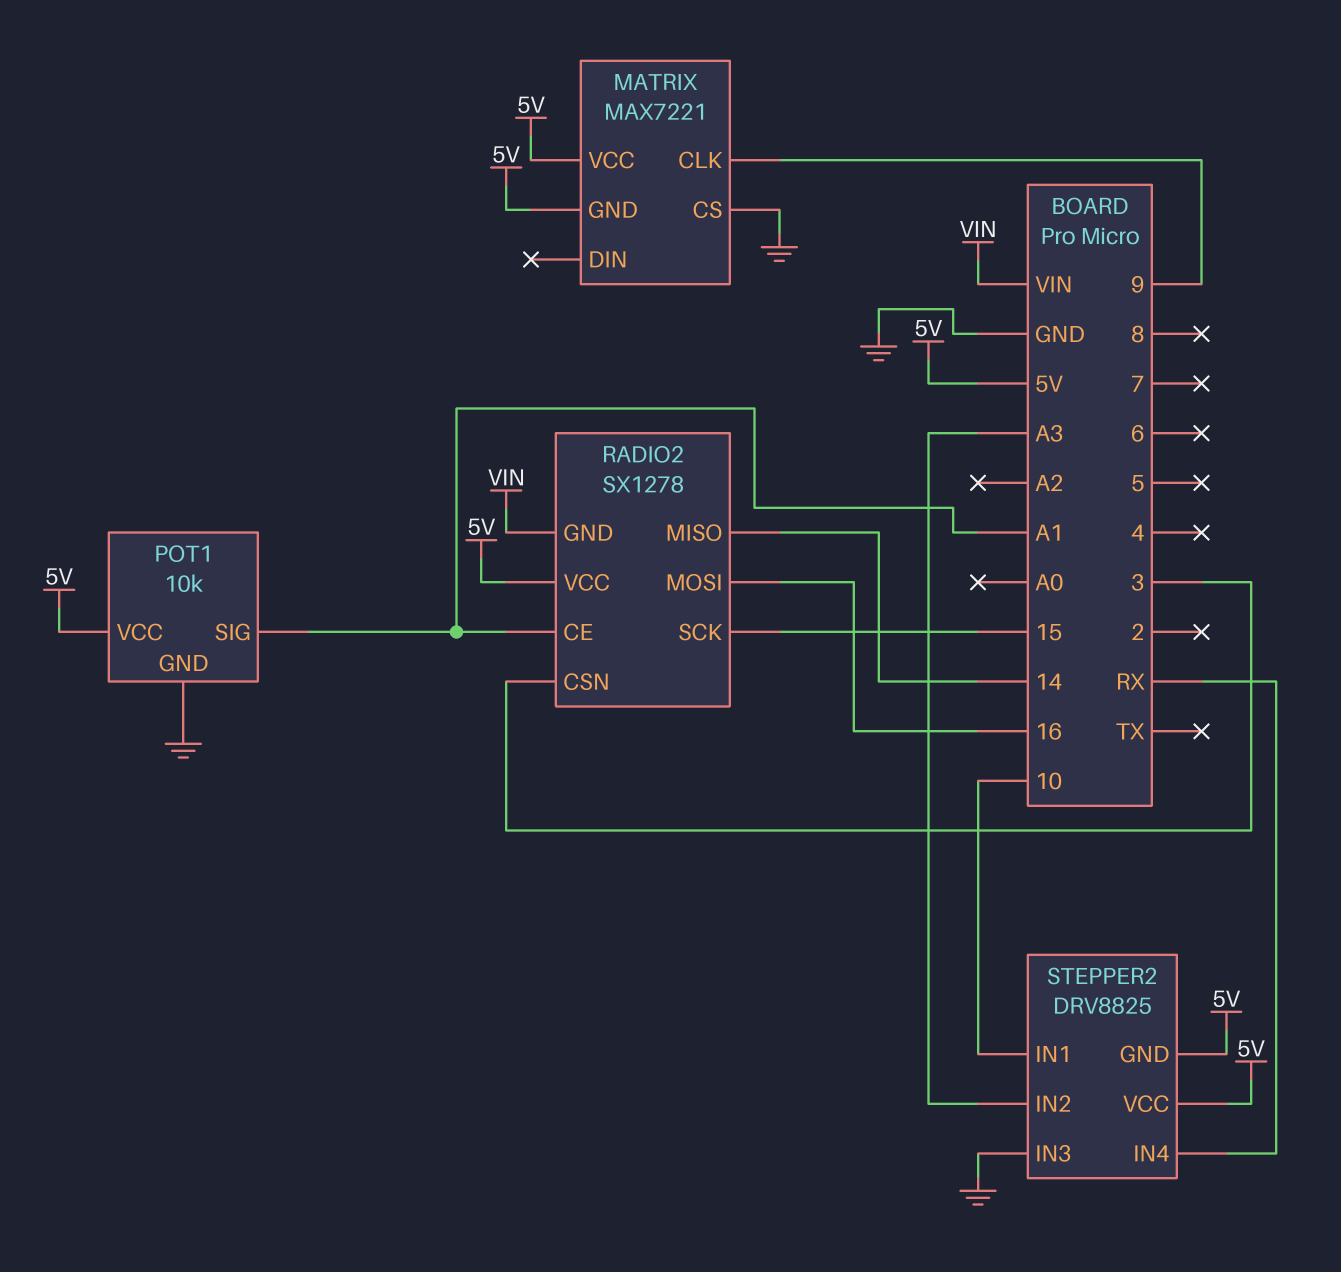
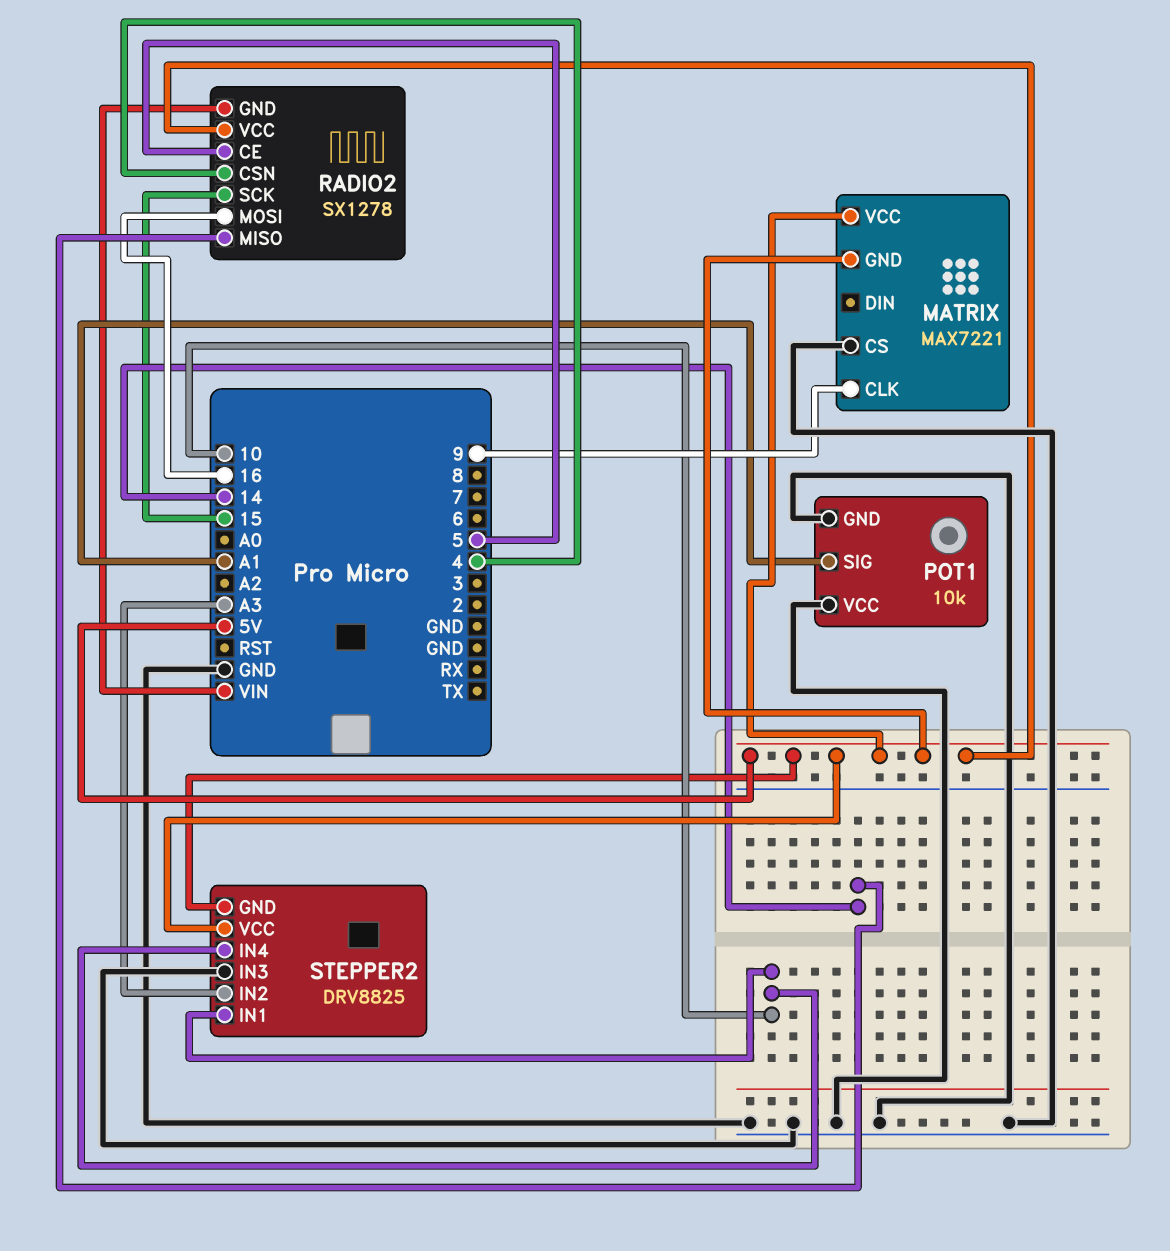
POT1 pin VCC: 5V -> GND
RADIO2 pin CE: A1 -> 5
RADIO2 pin CSN: 3 -> 4
STEPPER2 pin IN4: RX -> 10

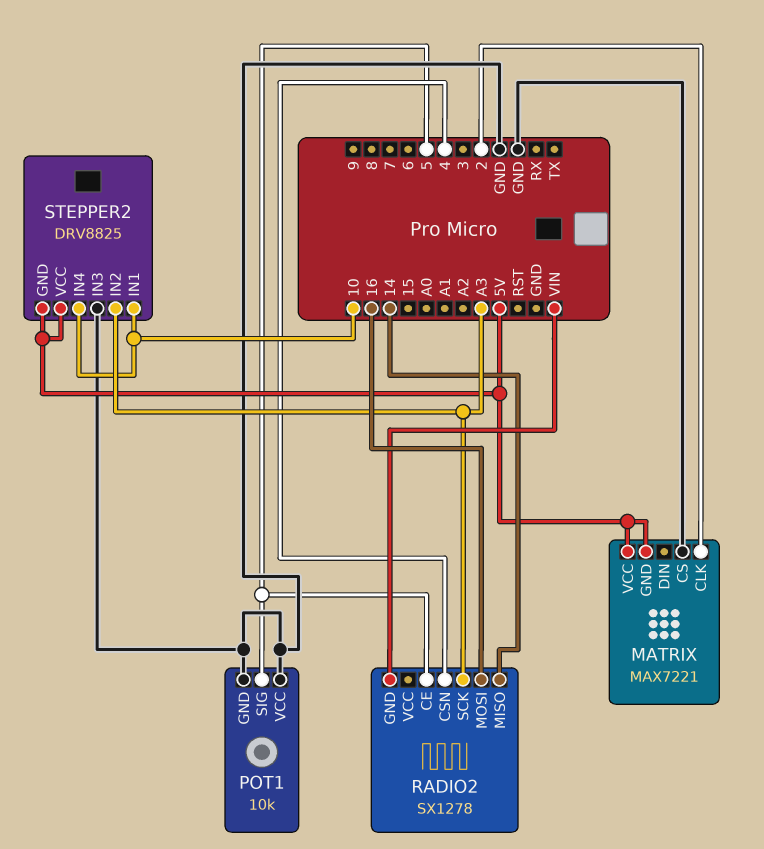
MATRIX pin CLK: 9 -> 2
POT1 pin SIG: A1 -> 5
RADIO2 pin SCK: 15 -> A3
RADIO2 pin VCC: 5V -> none

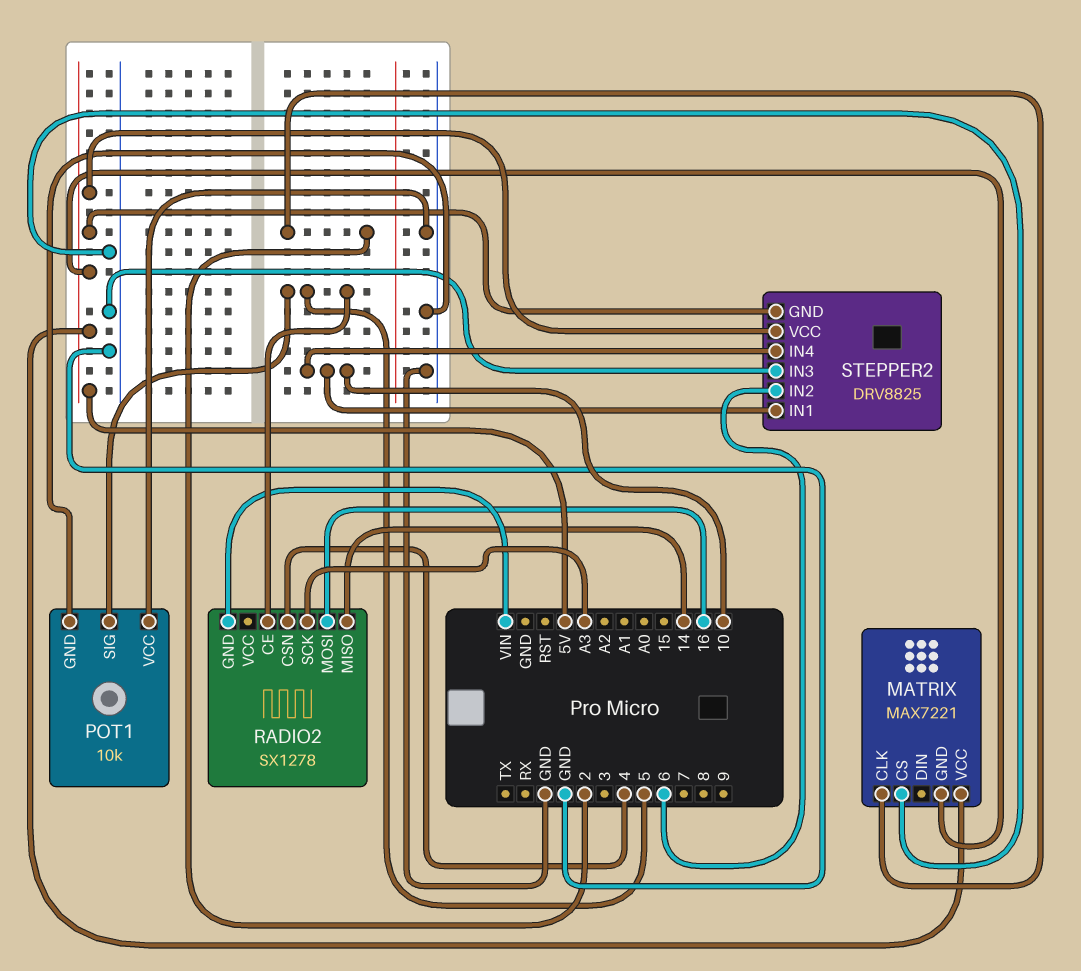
STEPPER2 pin IN2: A3 -> 6

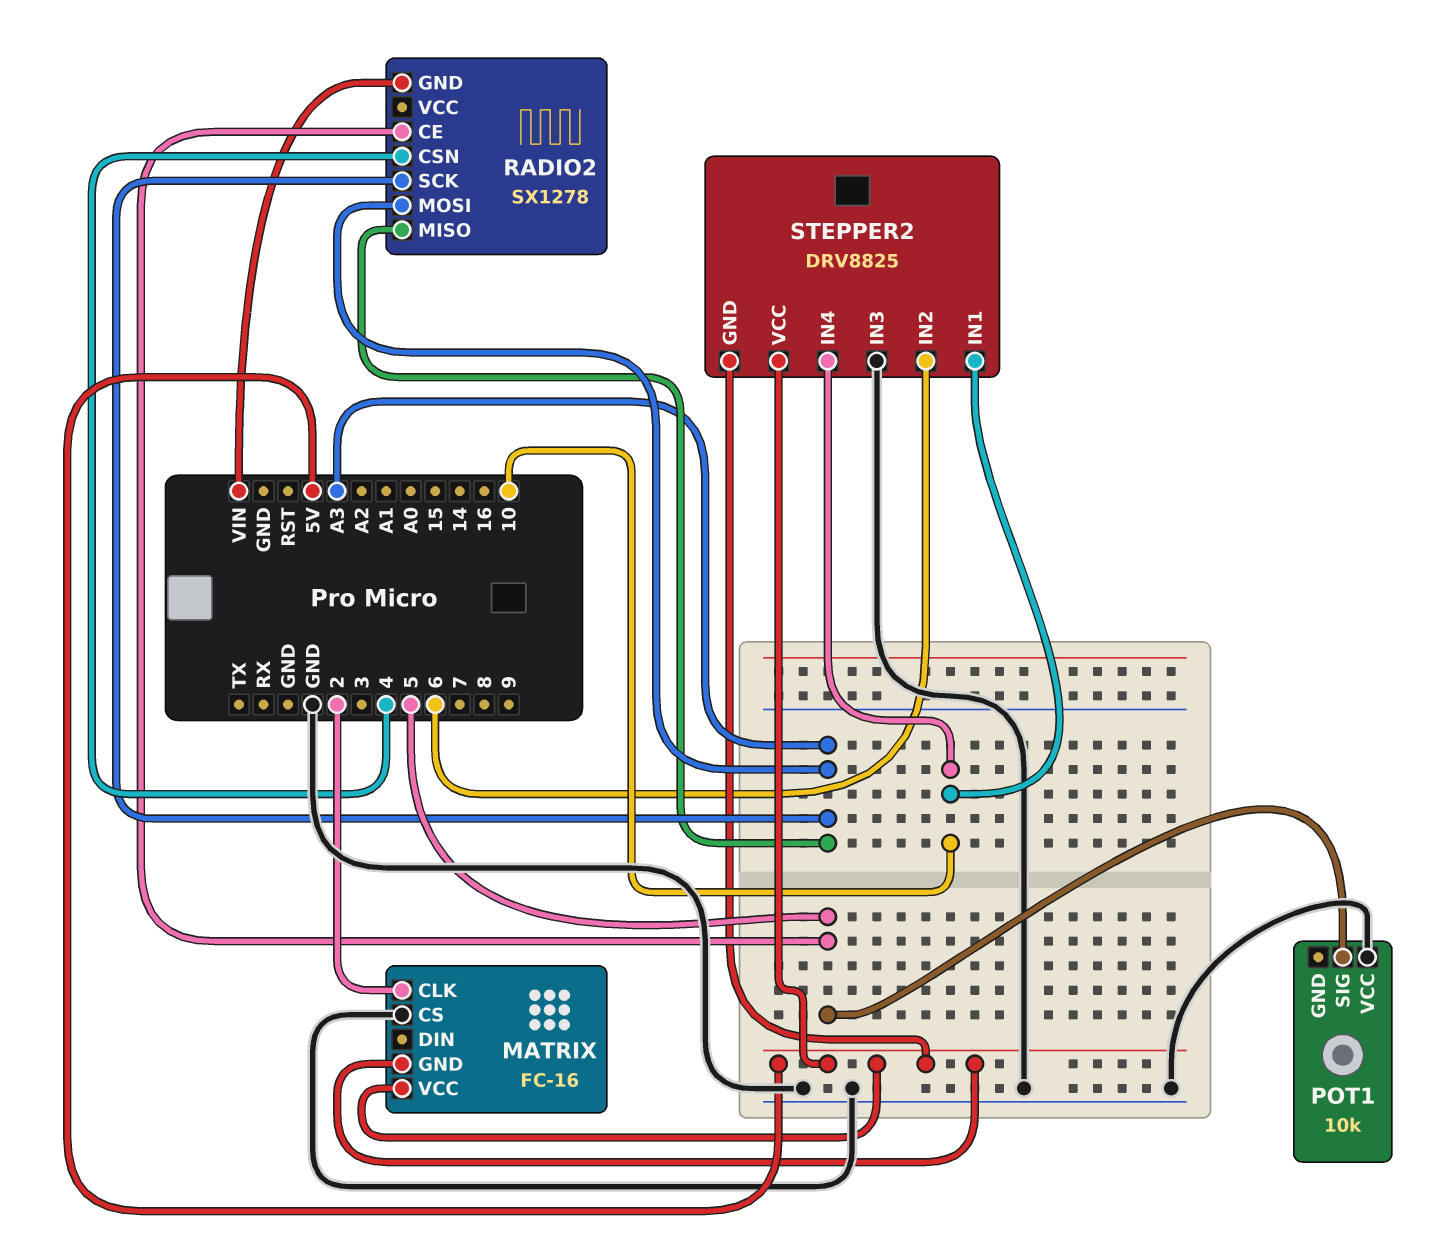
MATRIX: MAX7221 -> FC-16
POT1 pin GND: GND -> none
RADIO2 pin MISO: 14 -> A3
RADIO2 pin MOSI: 16 -> A3

